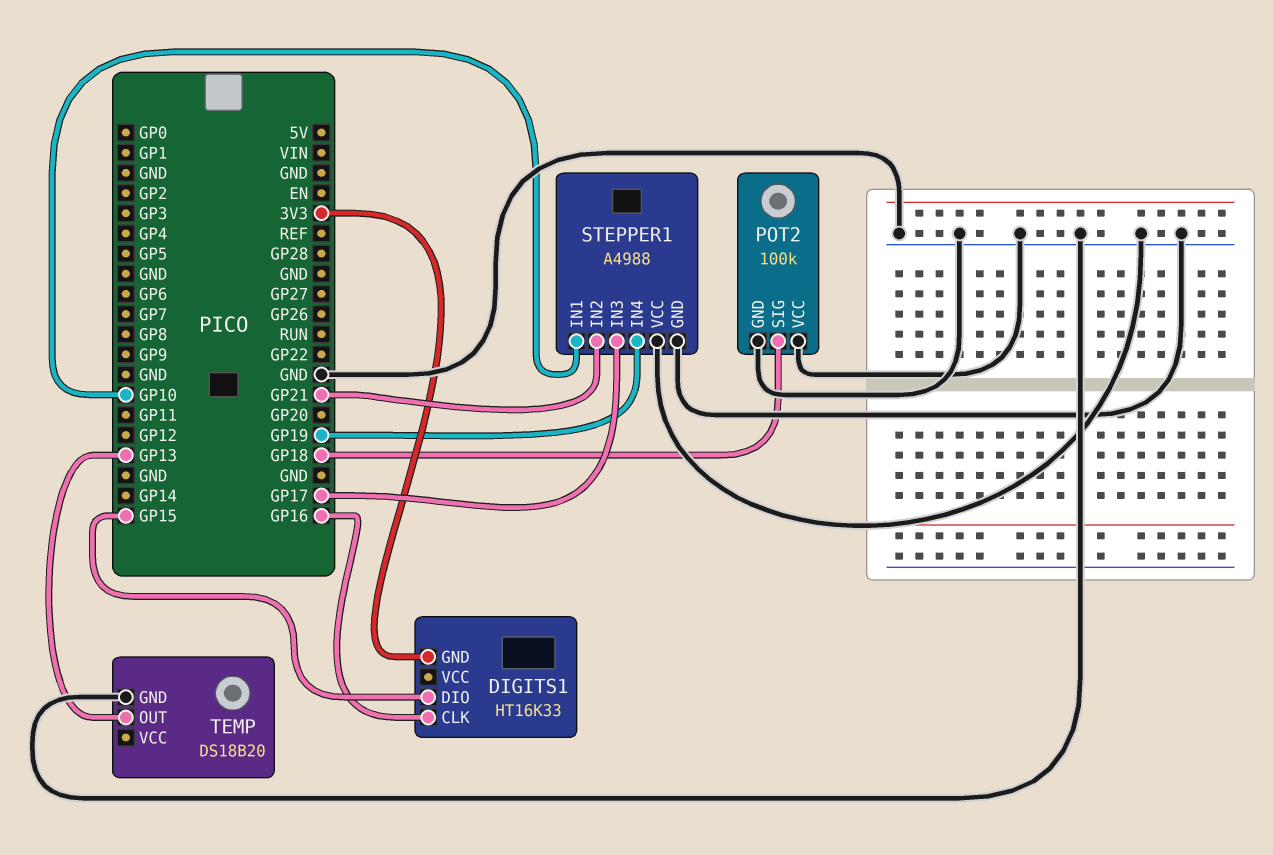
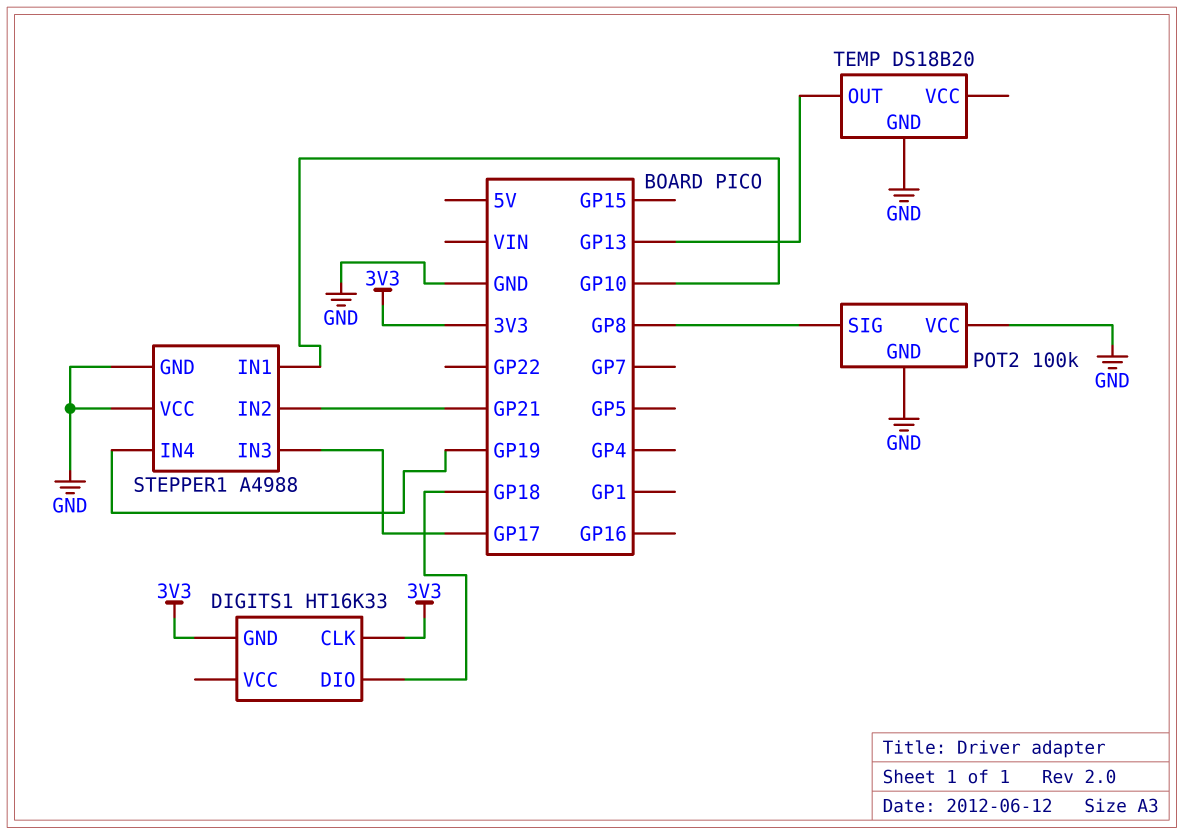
DIGITS1 pin CLK: GP16 -> 3V3
DIGITS1 pin DIO: GP15 -> GP18
POT2 pin SIG: GP18 -> GP8

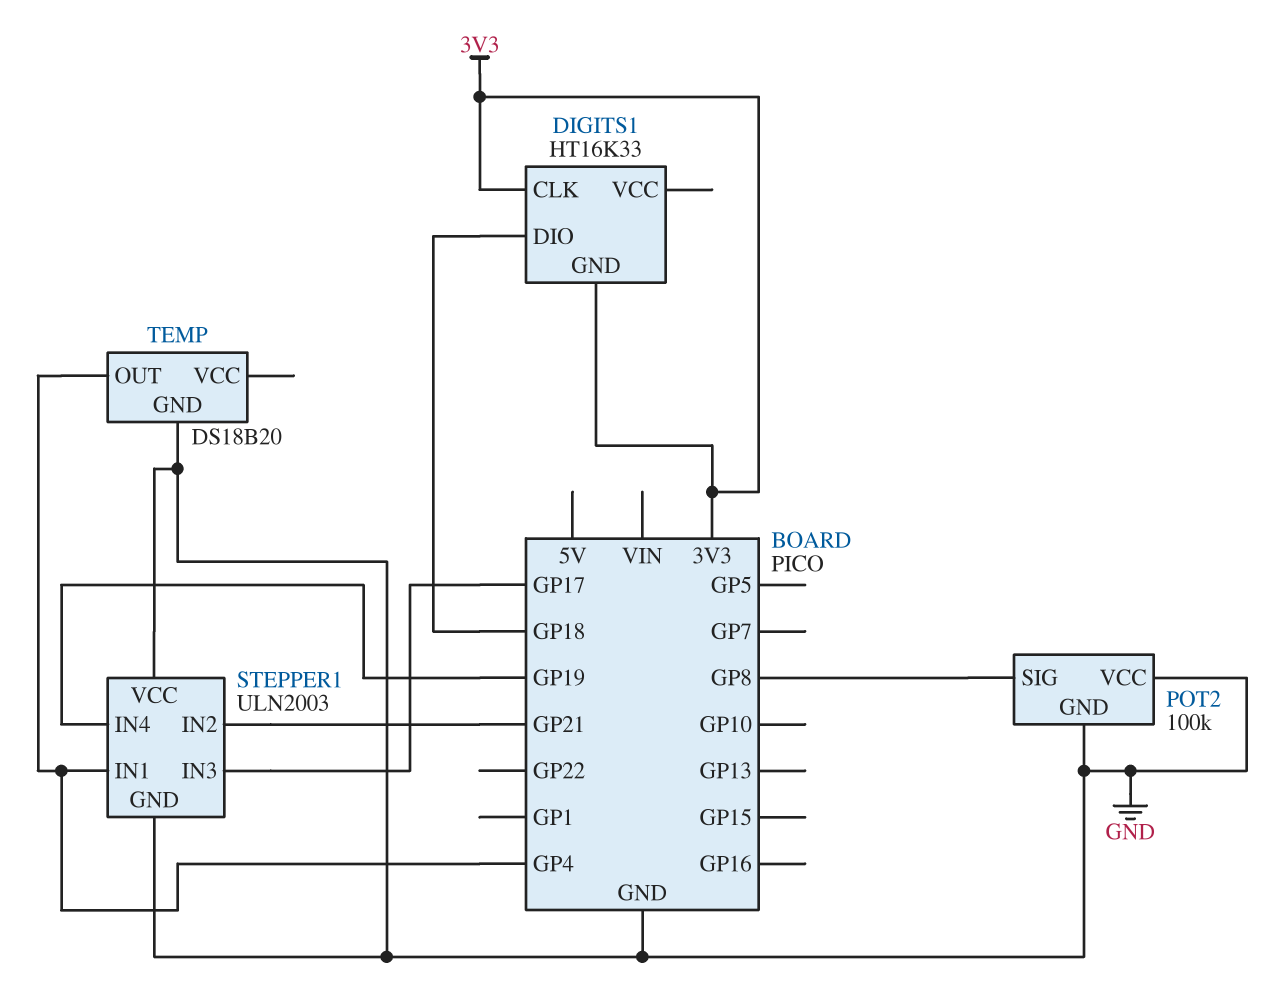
STEPPER1: A4988 -> ULN2003
STEPPER1 pin IN1: GP10 -> GP4
TEMP pin OUT: GP13 -> GP4

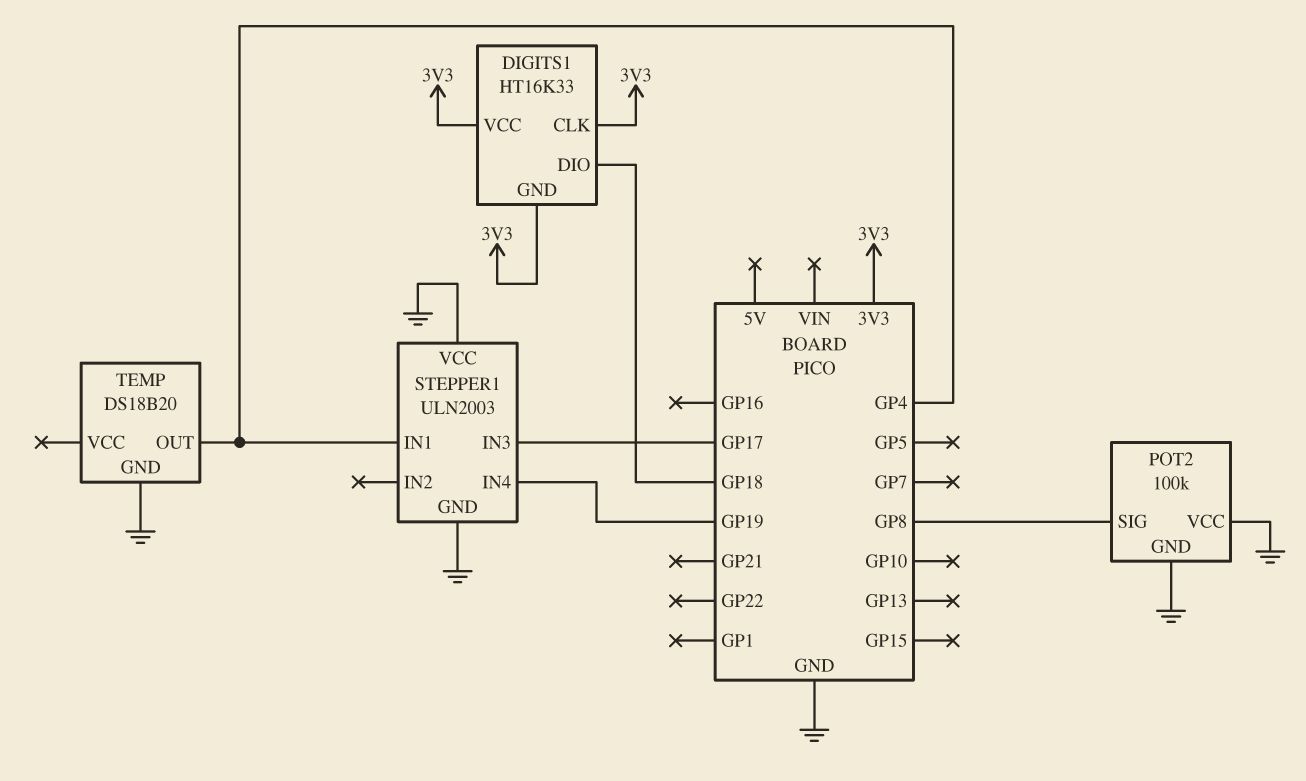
DIGITS1 pin VCC: none -> 3V3
STEPPER1 pin IN2: GP21 -> none

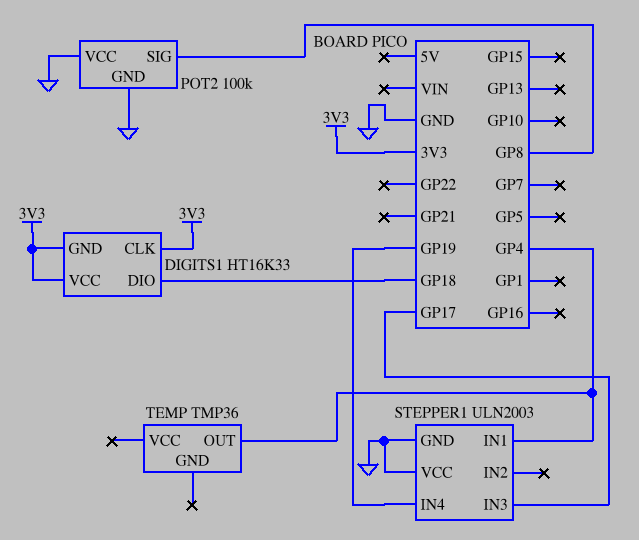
TEMP: DS18B20 -> TMP36
TEMP pin GND: GND -> none

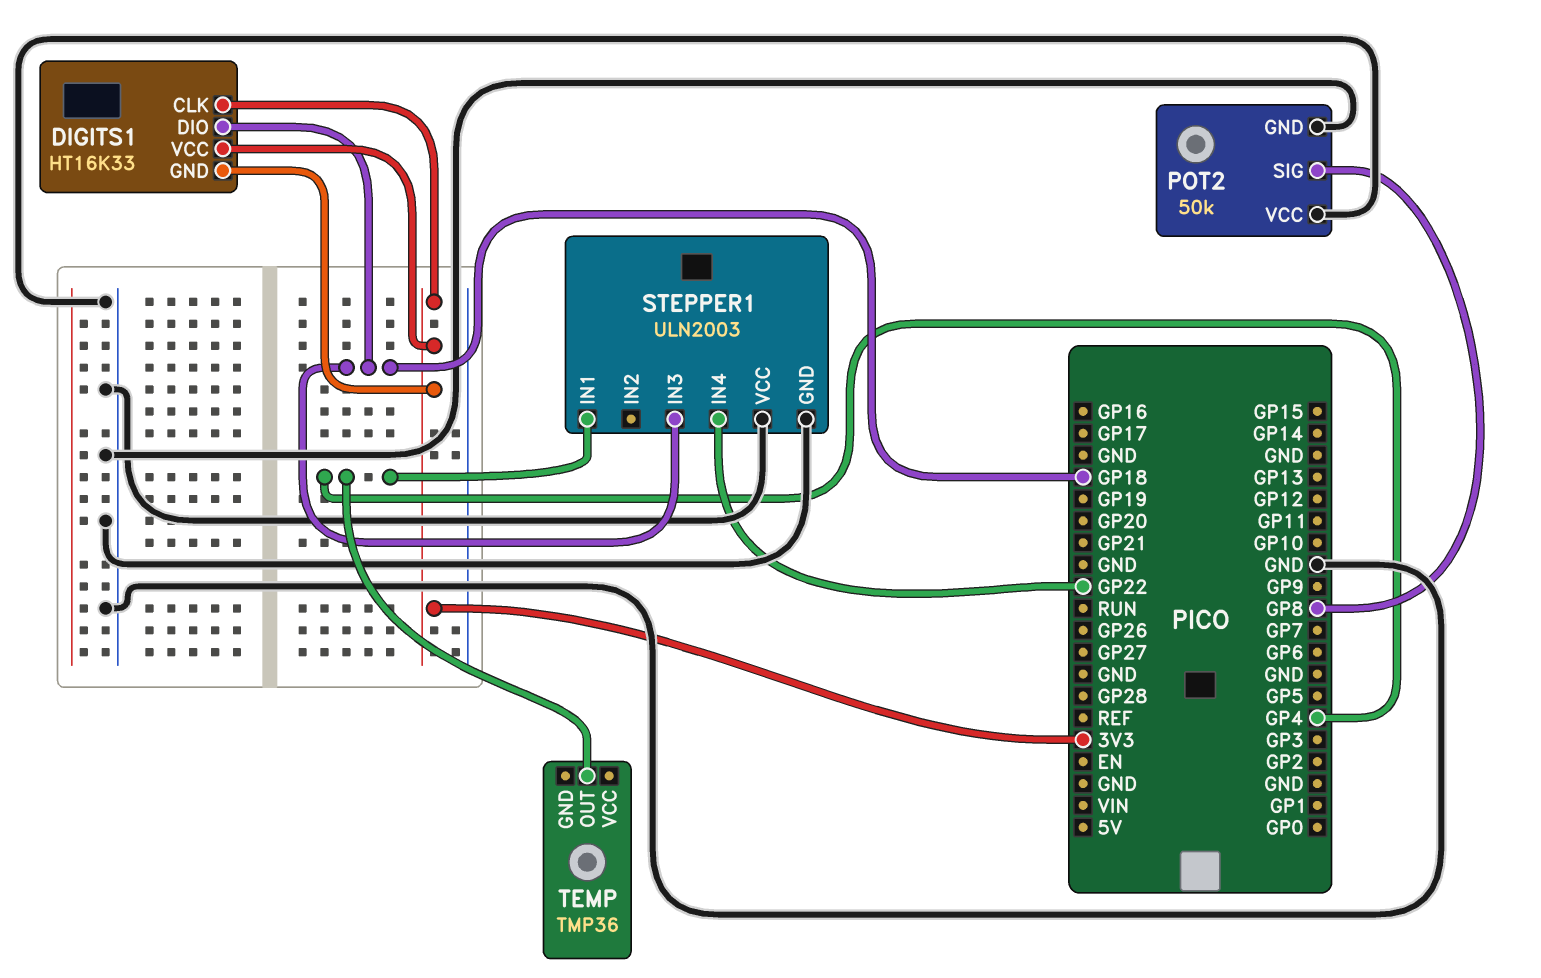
POT2: 100k -> 50k
STEPPER1 pin IN3: GP17 -> GP18
STEPPER1 pin IN4: GP19 -> GP22

